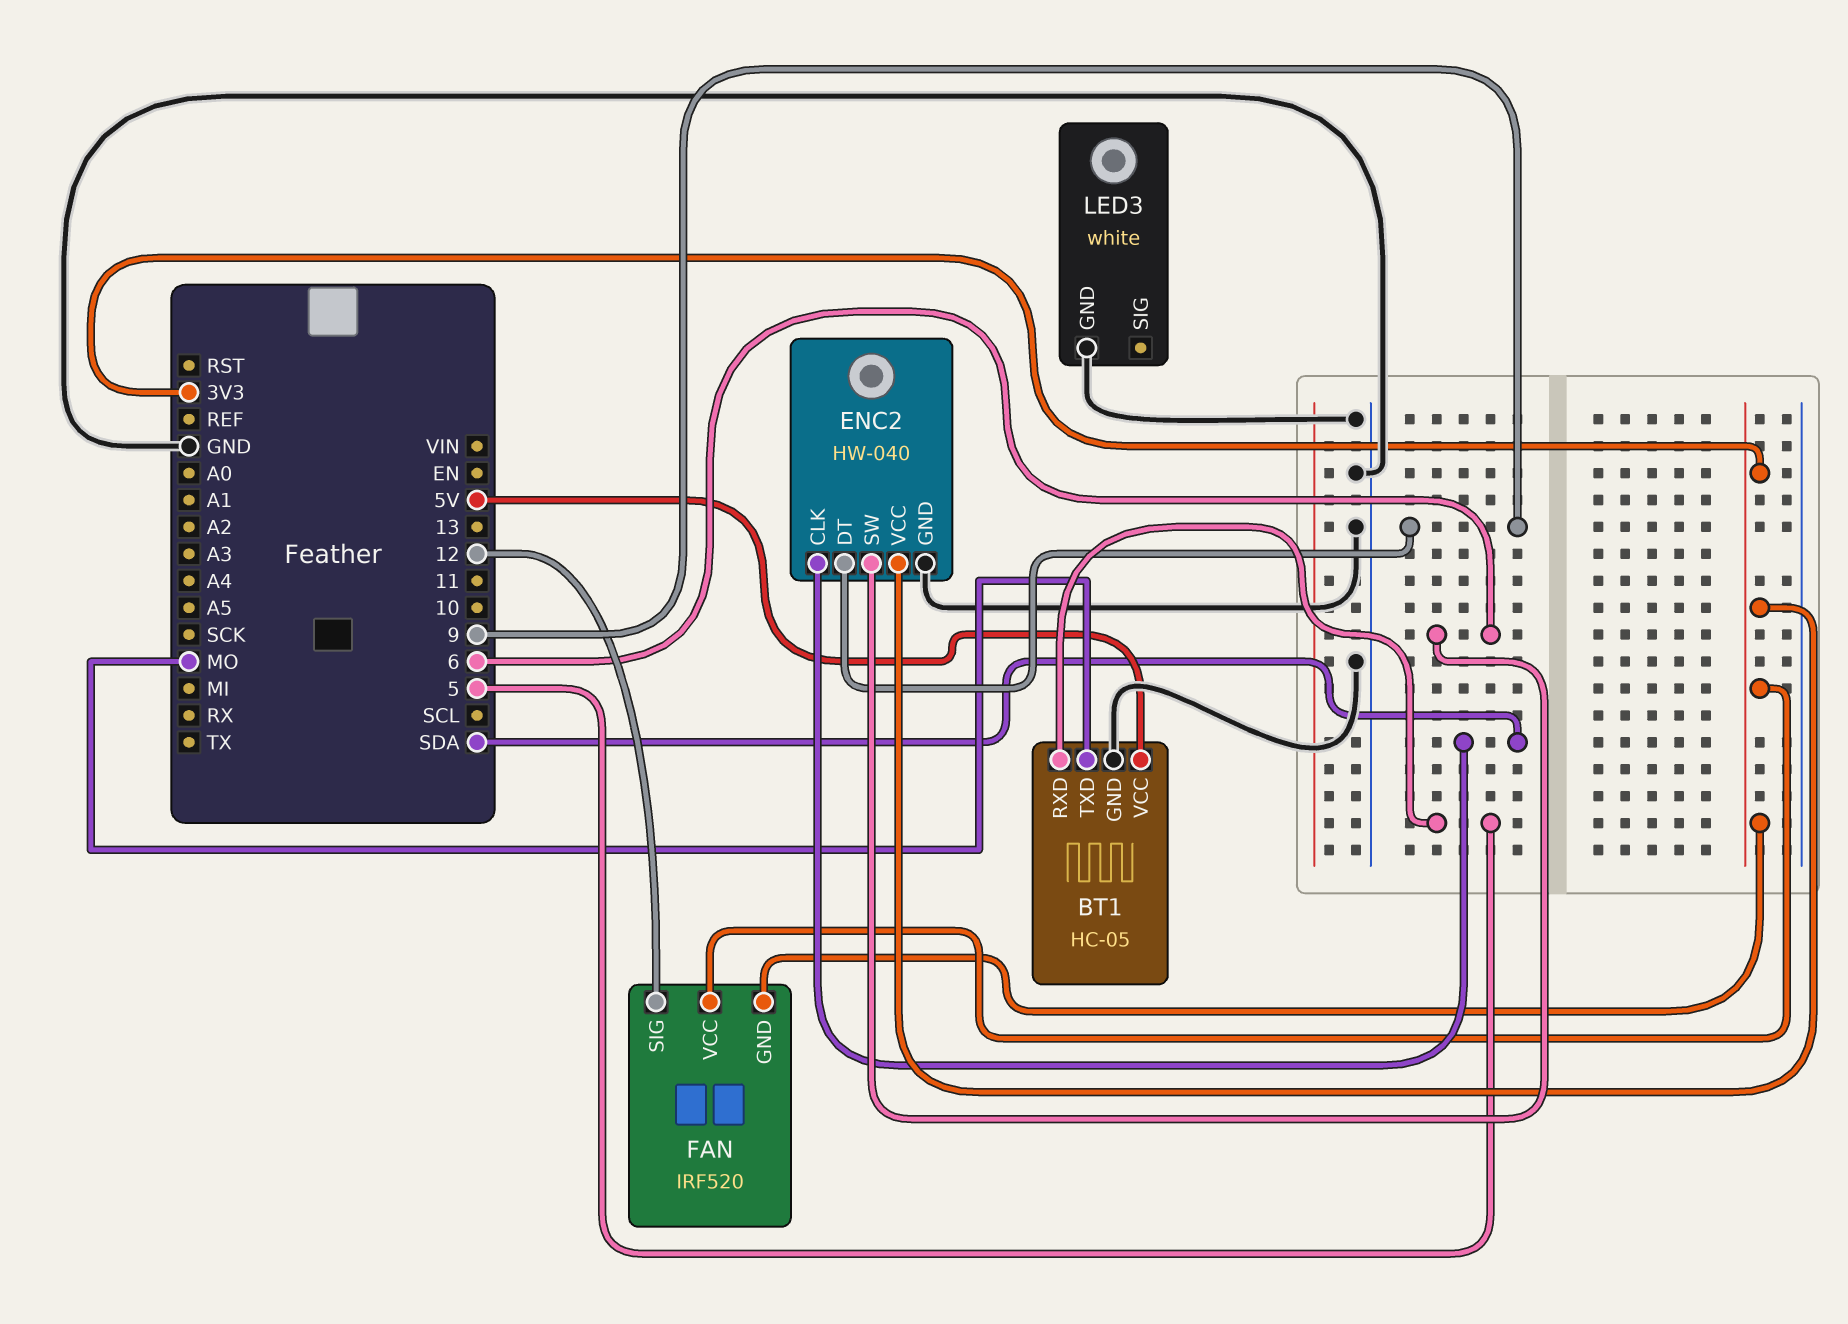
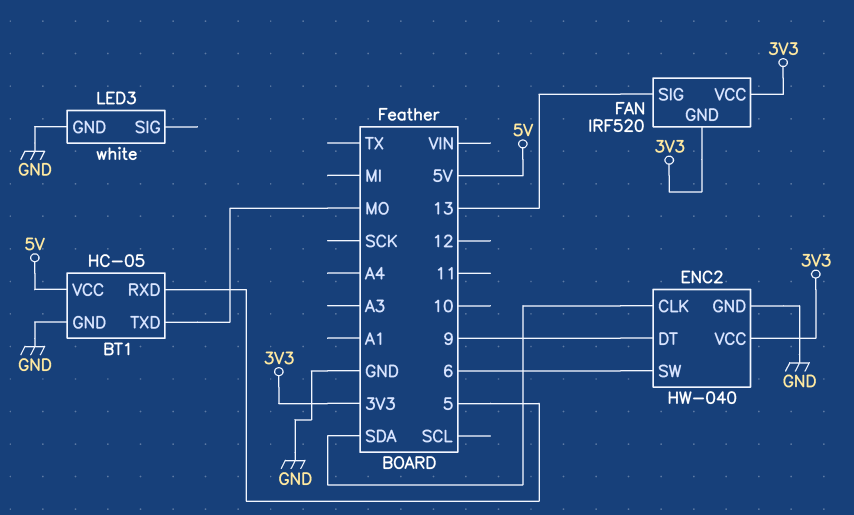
FAN pin SIG: 12 -> 13

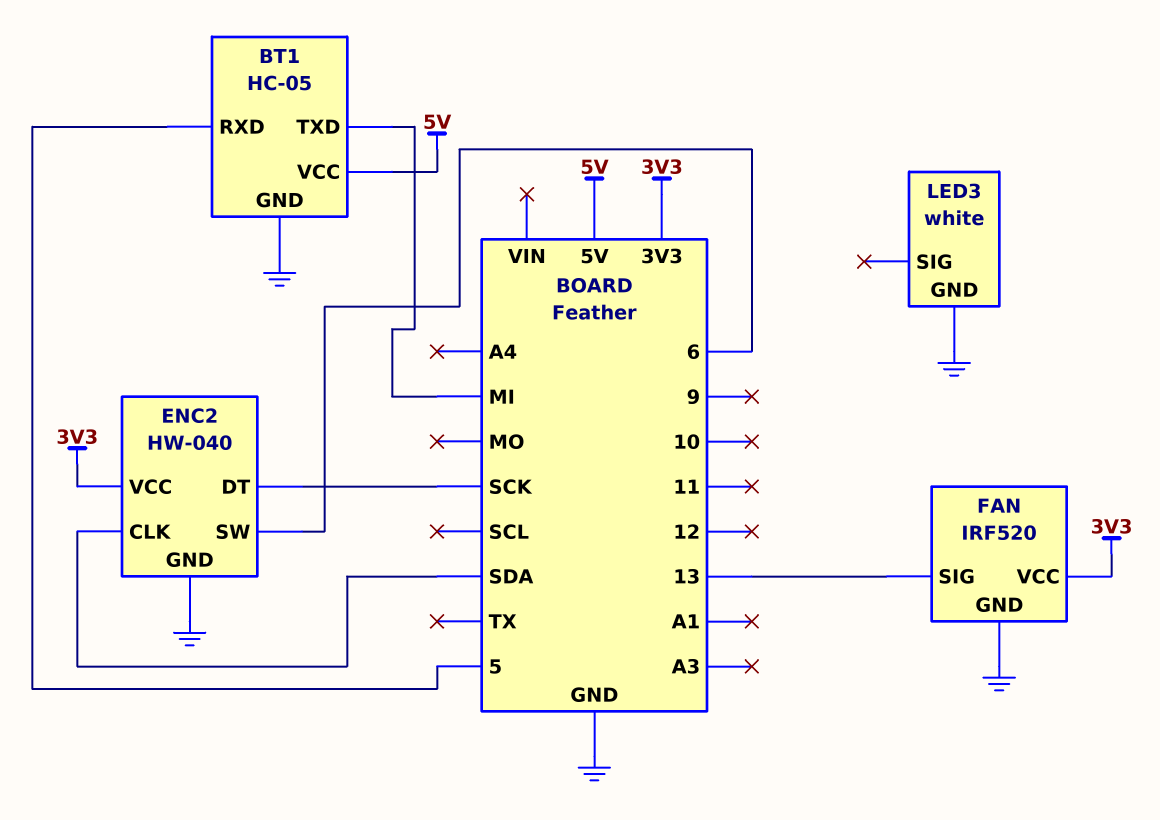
BT1 pin TXD: MO -> MI
ENC2 pin DT: 9 -> SCK
FAN pin GND: 3V3 -> GND

